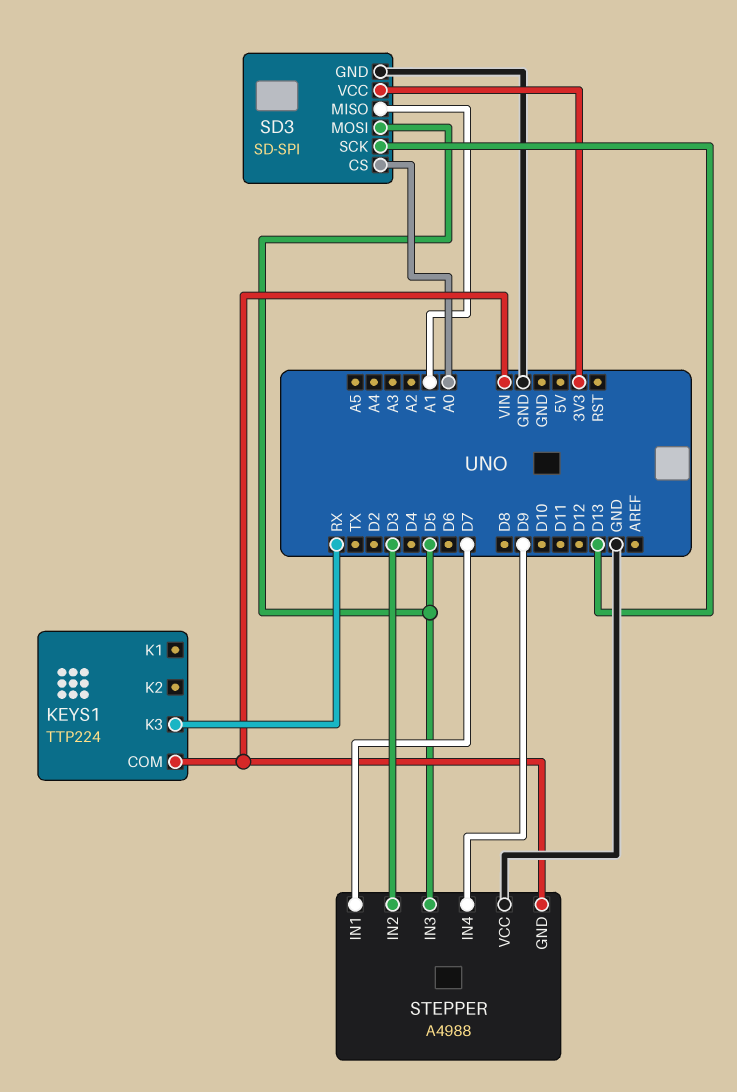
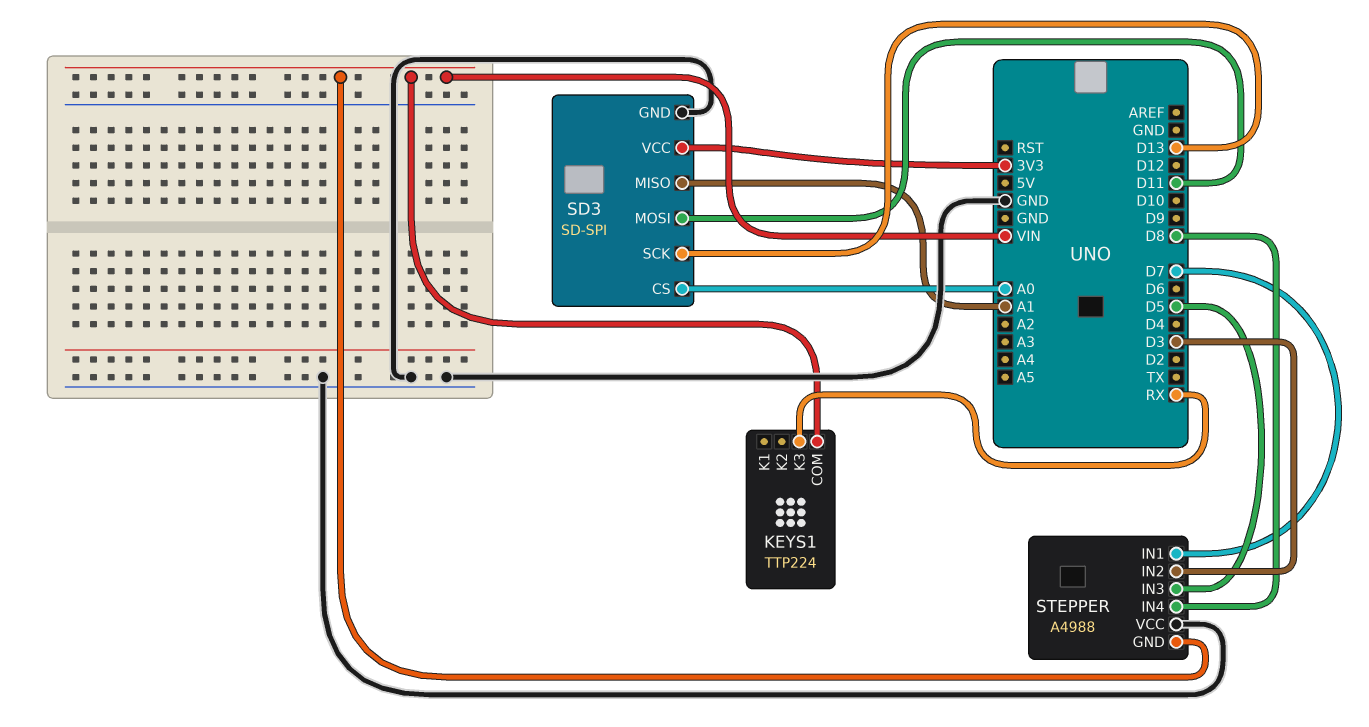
SD3 pin MOSI: D5 -> D11
STEPPER pin IN4: D9 -> D8

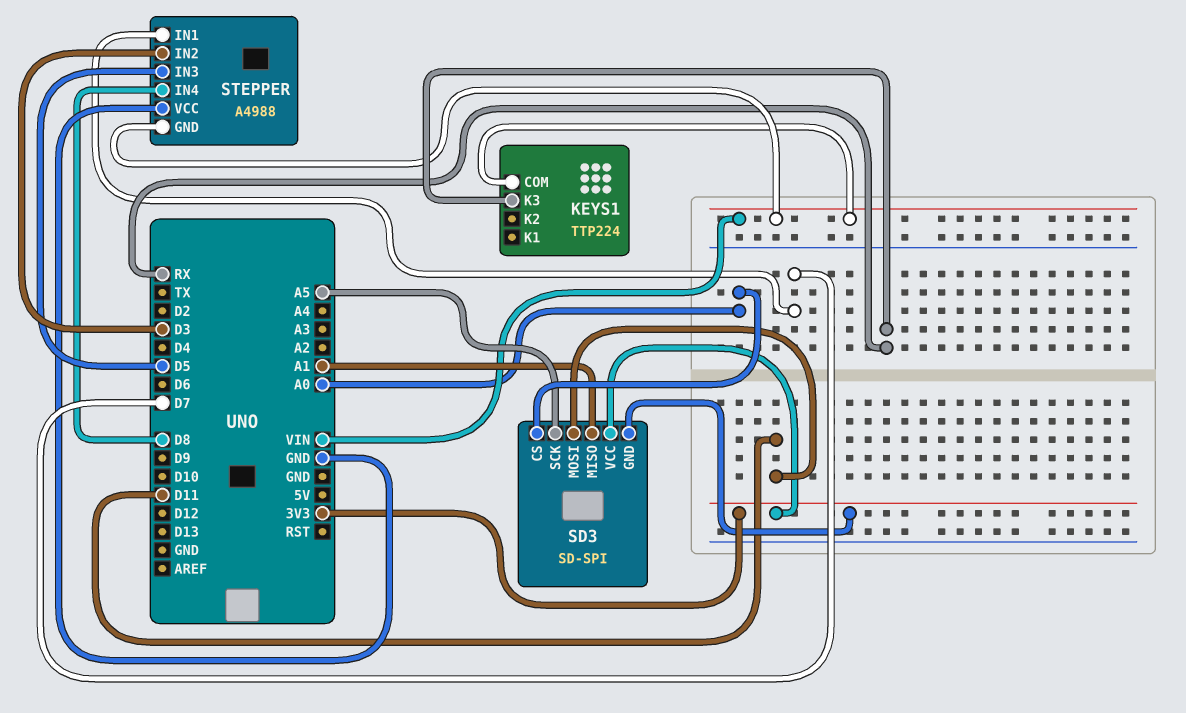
SD3 pin GND: GND -> 3V3
SD3 pin SCK: D13 -> A5

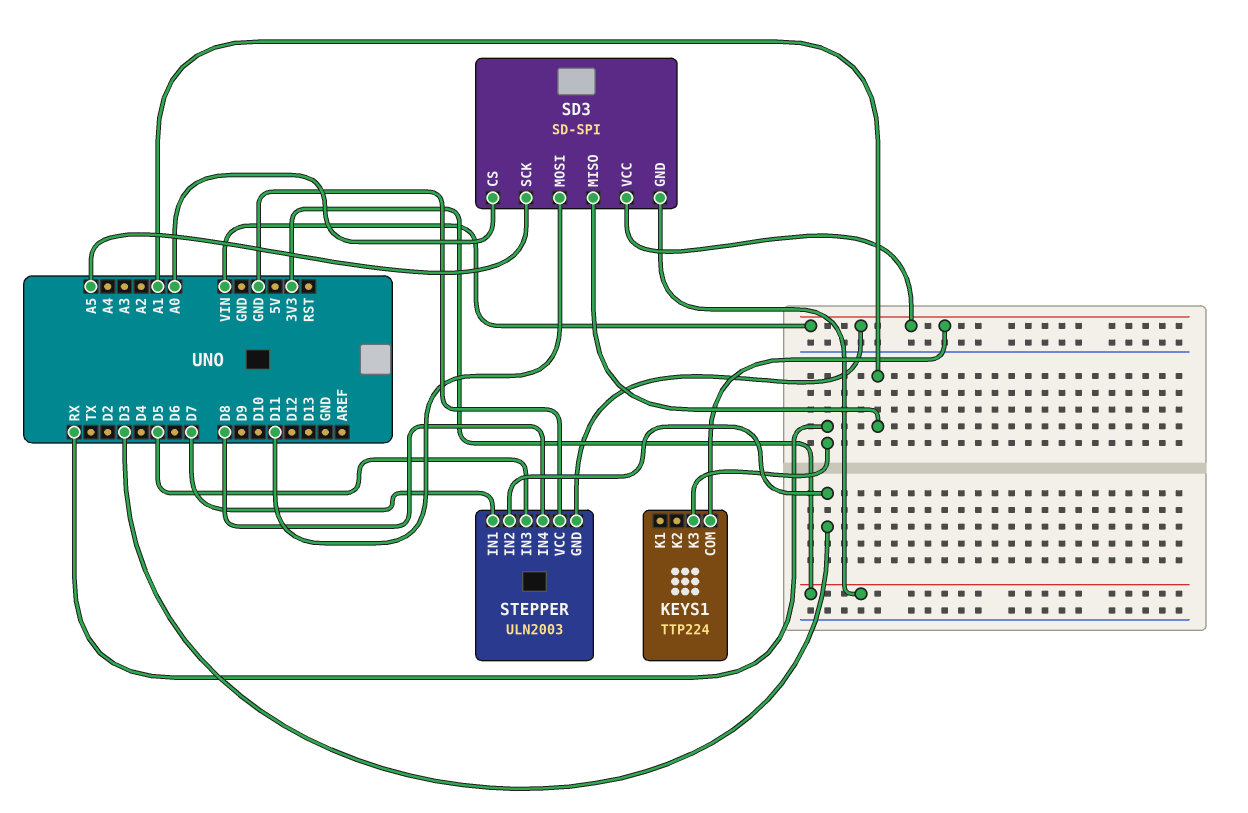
SD3 pin VCC: 3V3 -> VIN
STEPPER: A4988 -> ULN2003

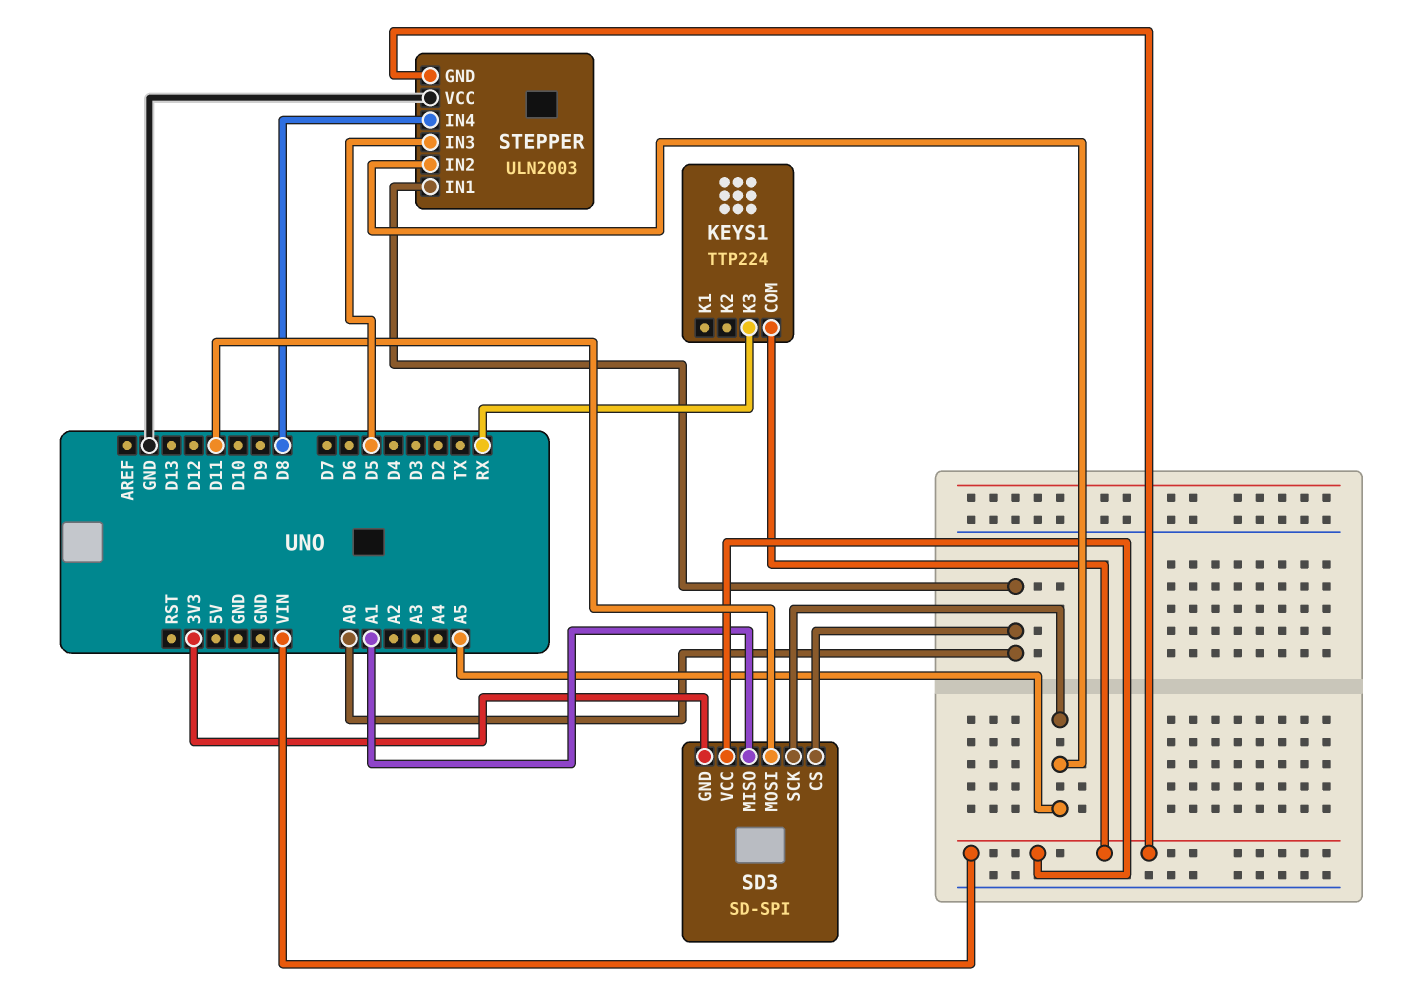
STEPPER pin IN1: D7 -> A0
STEPPER pin IN2: D3 -> A5

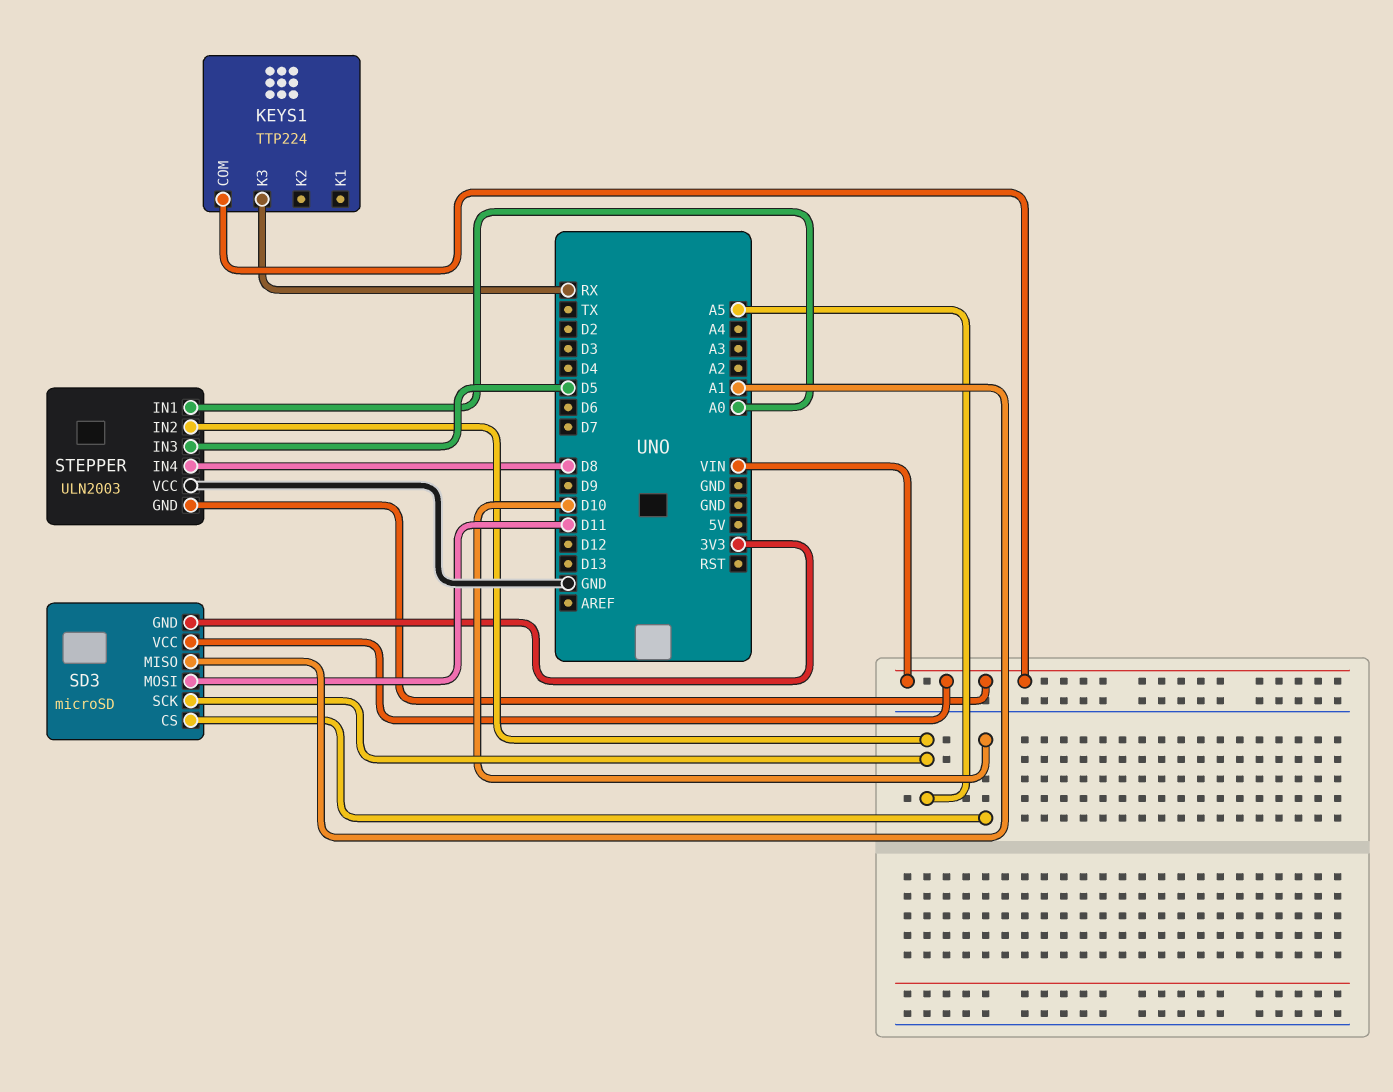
SD3: SD-SPI -> microSD
SD3 pin CS: A0 -> D10

